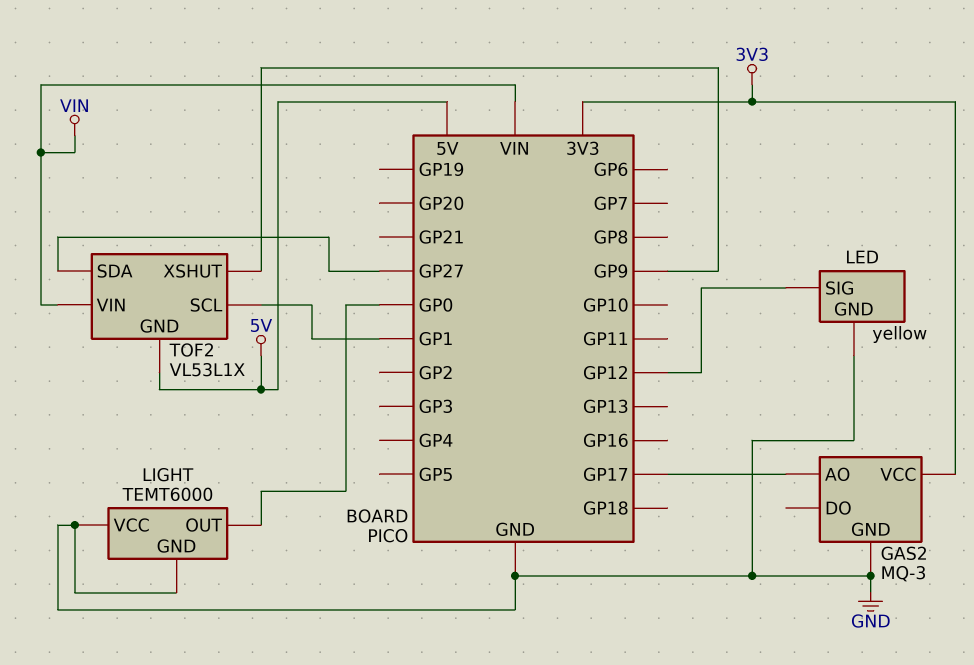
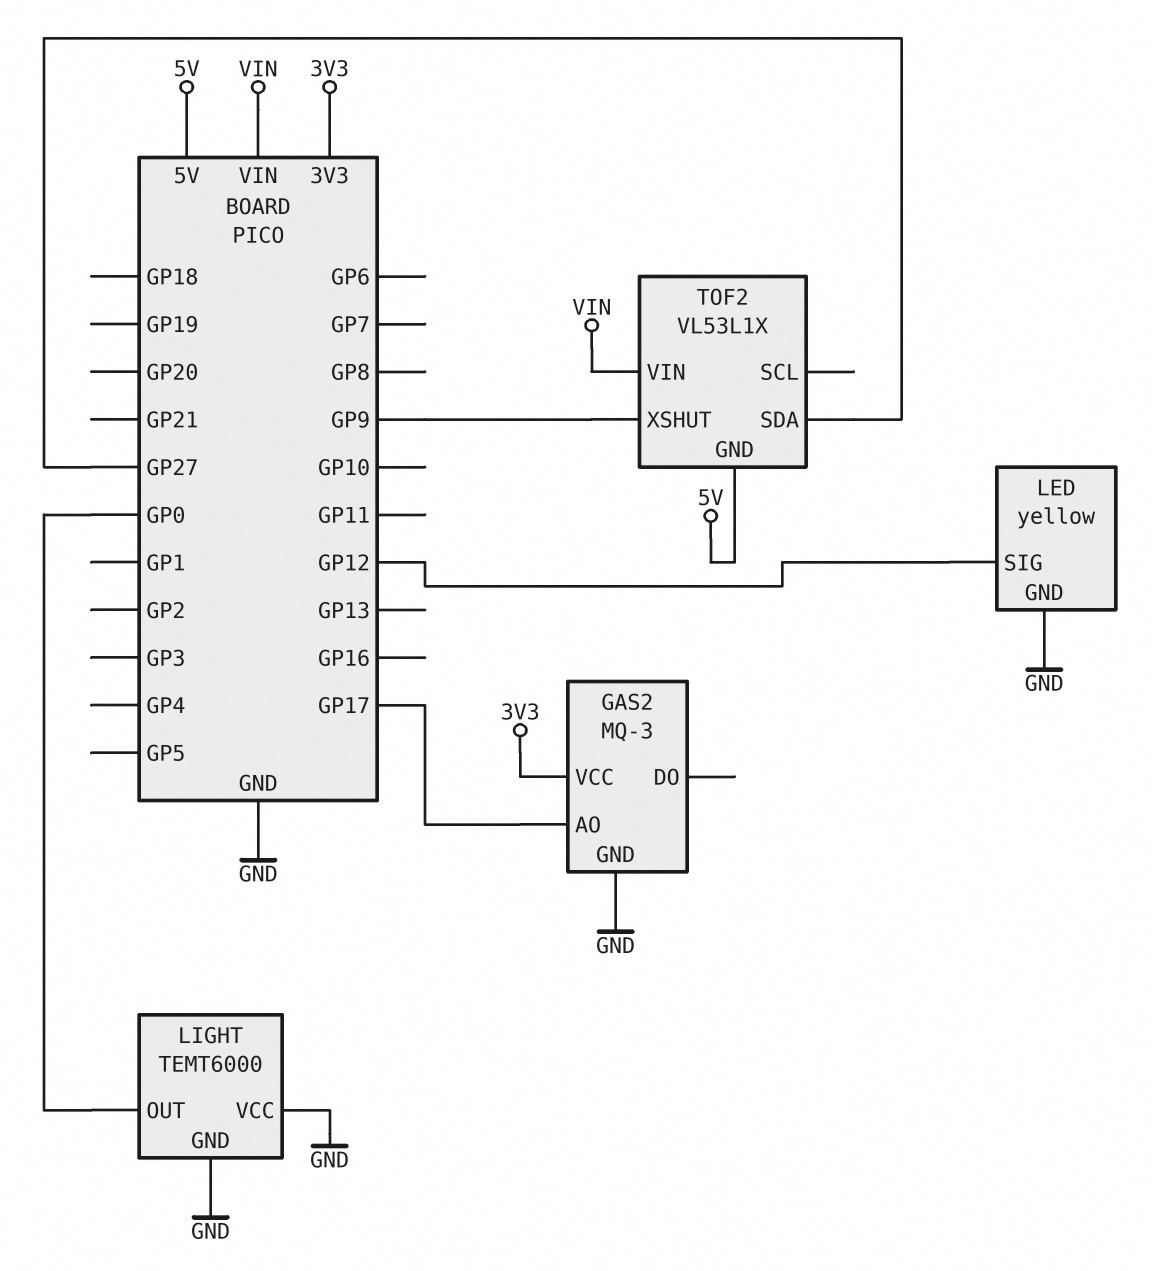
TOF2 pin SCL: GP1 -> none

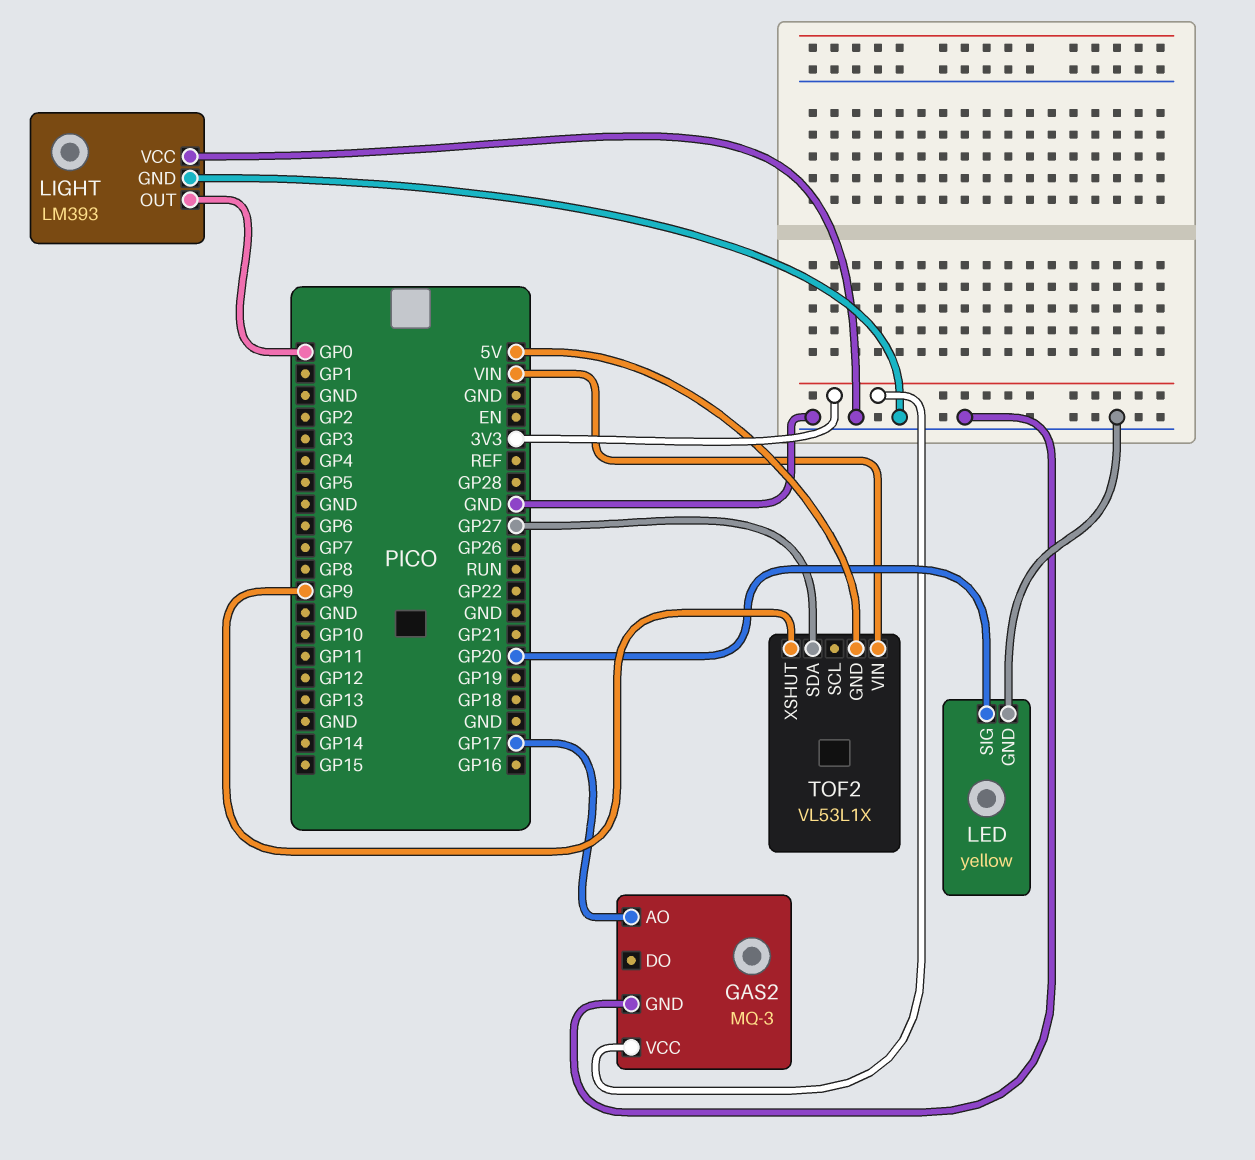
LED pin SIG: GP12 -> GP20
LIGHT: TEMT6000 -> LM393

